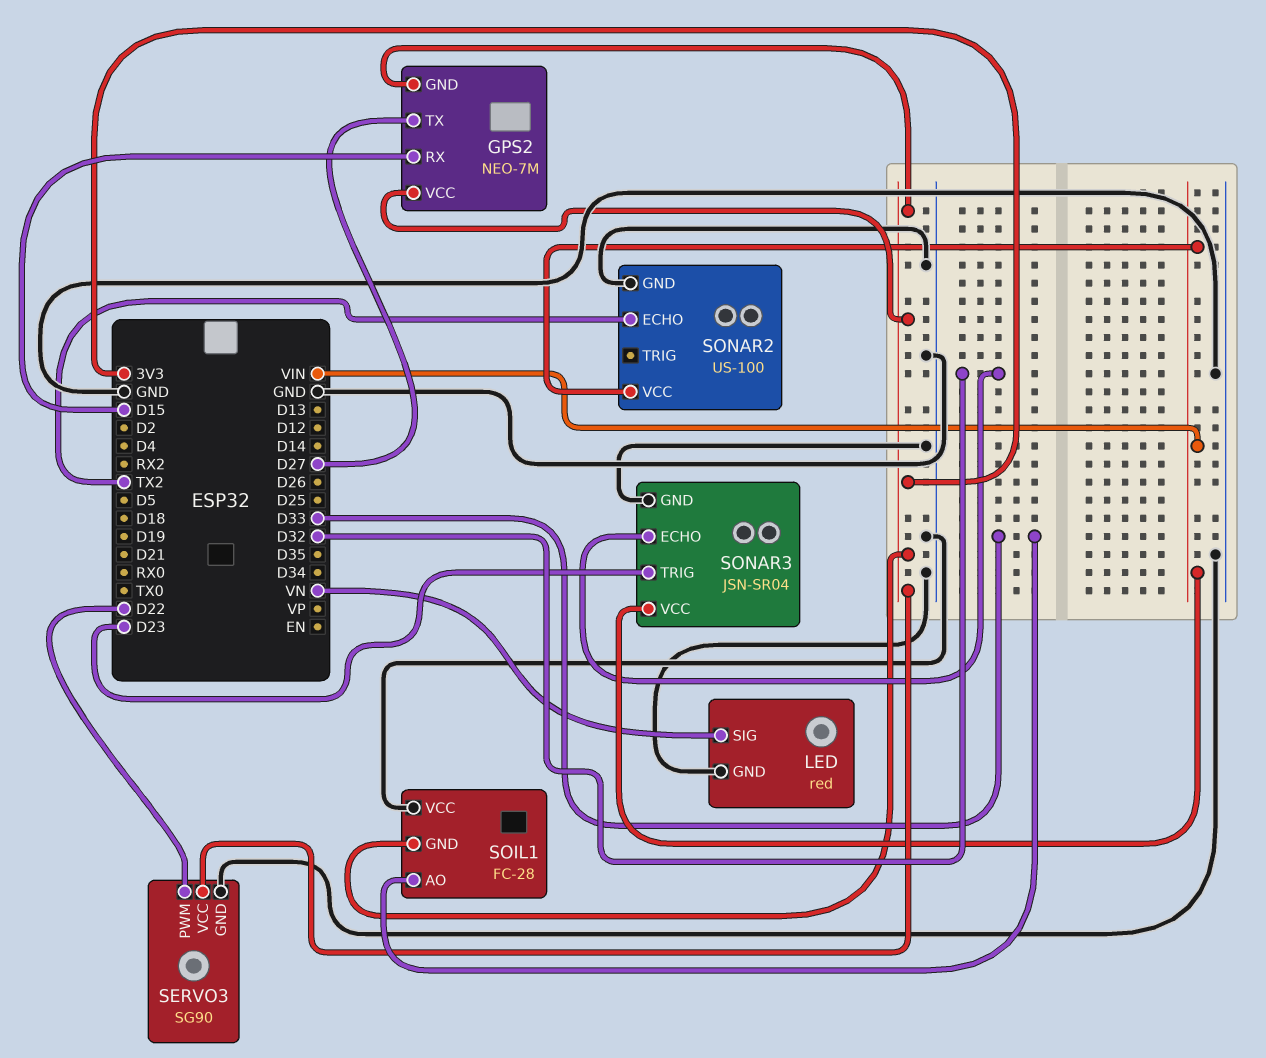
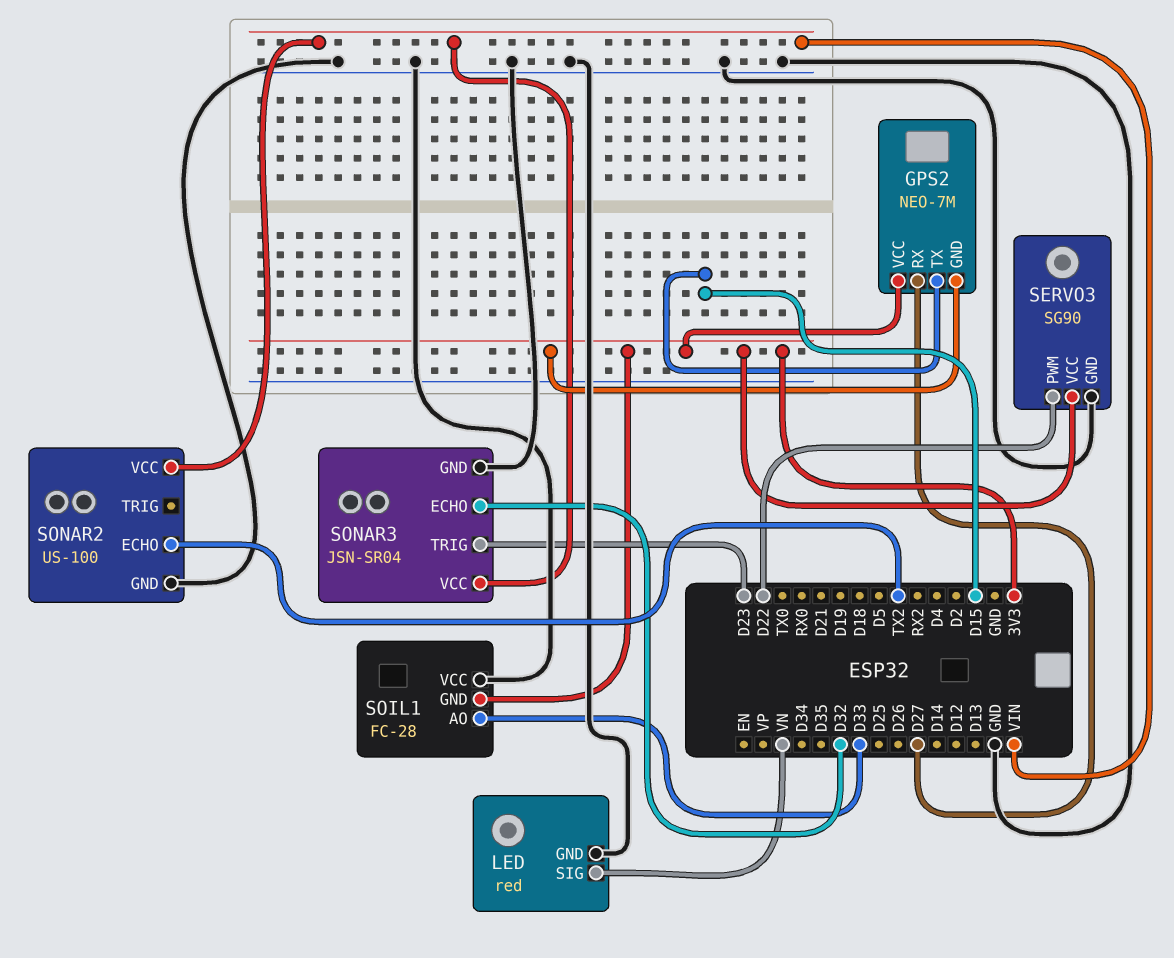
GPS2 pin RX: D15 -> D27
GPS2 pin TX: D27 -> D15

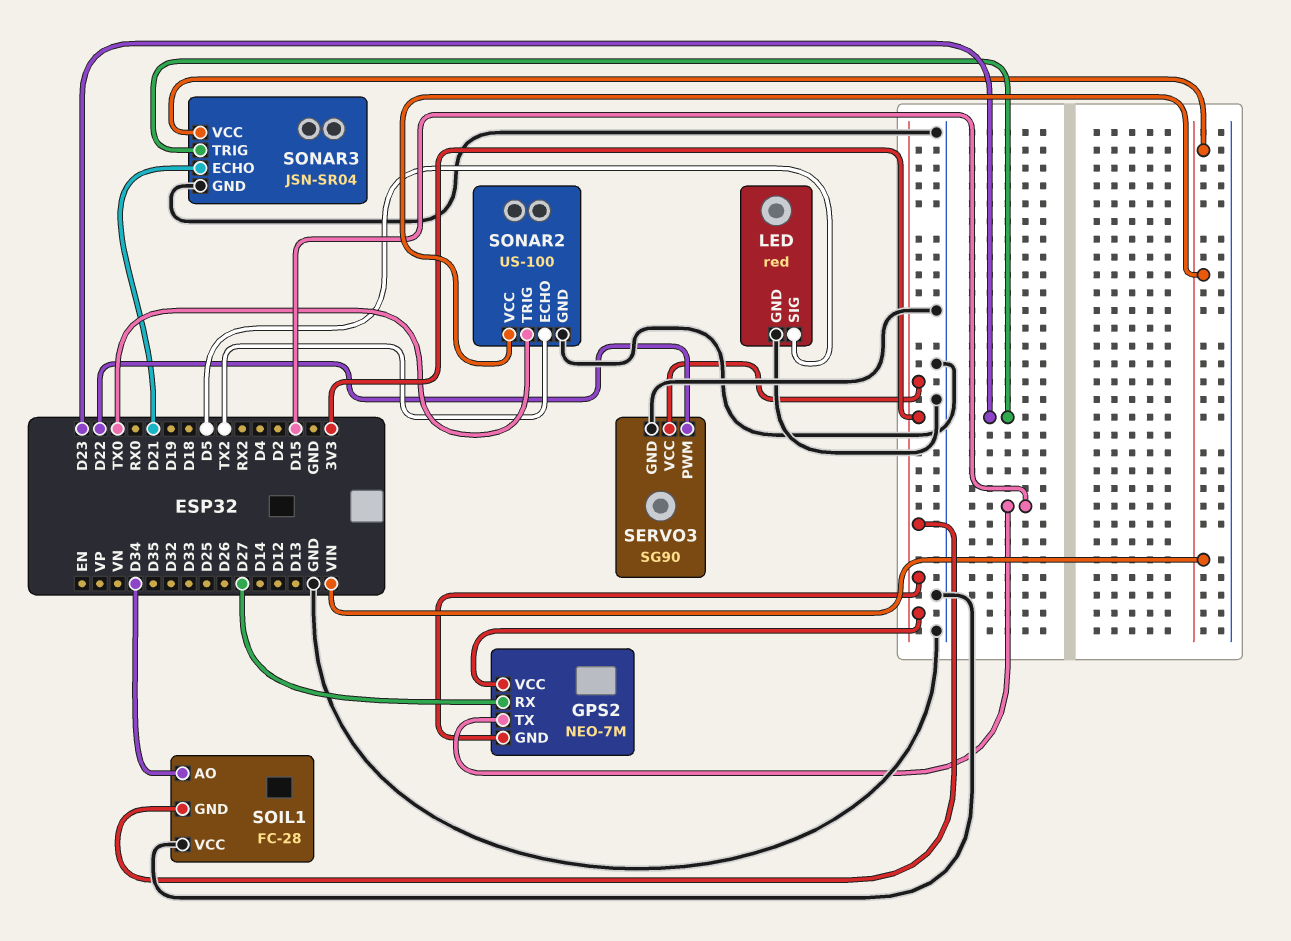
LED pin SIG: VN -> D5
SOIL1 pin AO: D33 -> D34
SONAR2 pin TRIG: none -> TX0
SONAR3 pin ECHO: D32 -> D21

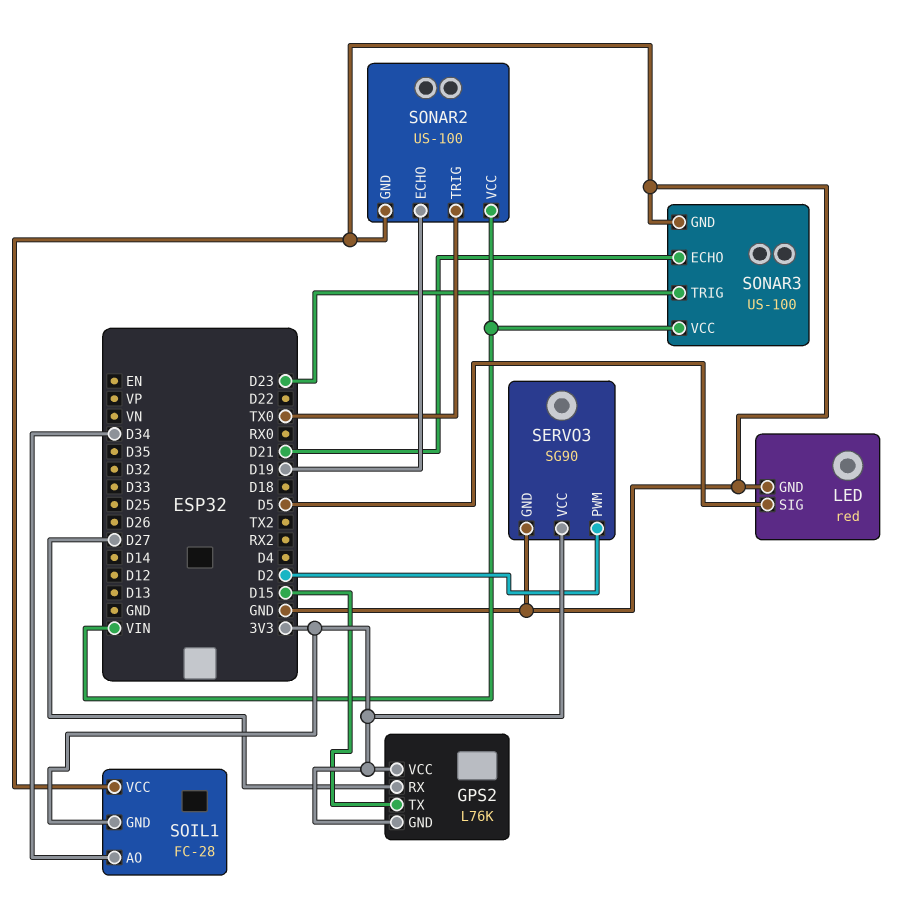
GPS2: NEO-7M -> L76K
SERVO3 pin PWM: D22 -> D2
SONAR2 pin ECHO: TX2 -> D19
SONAR3: JSN-SR04 -> US-100

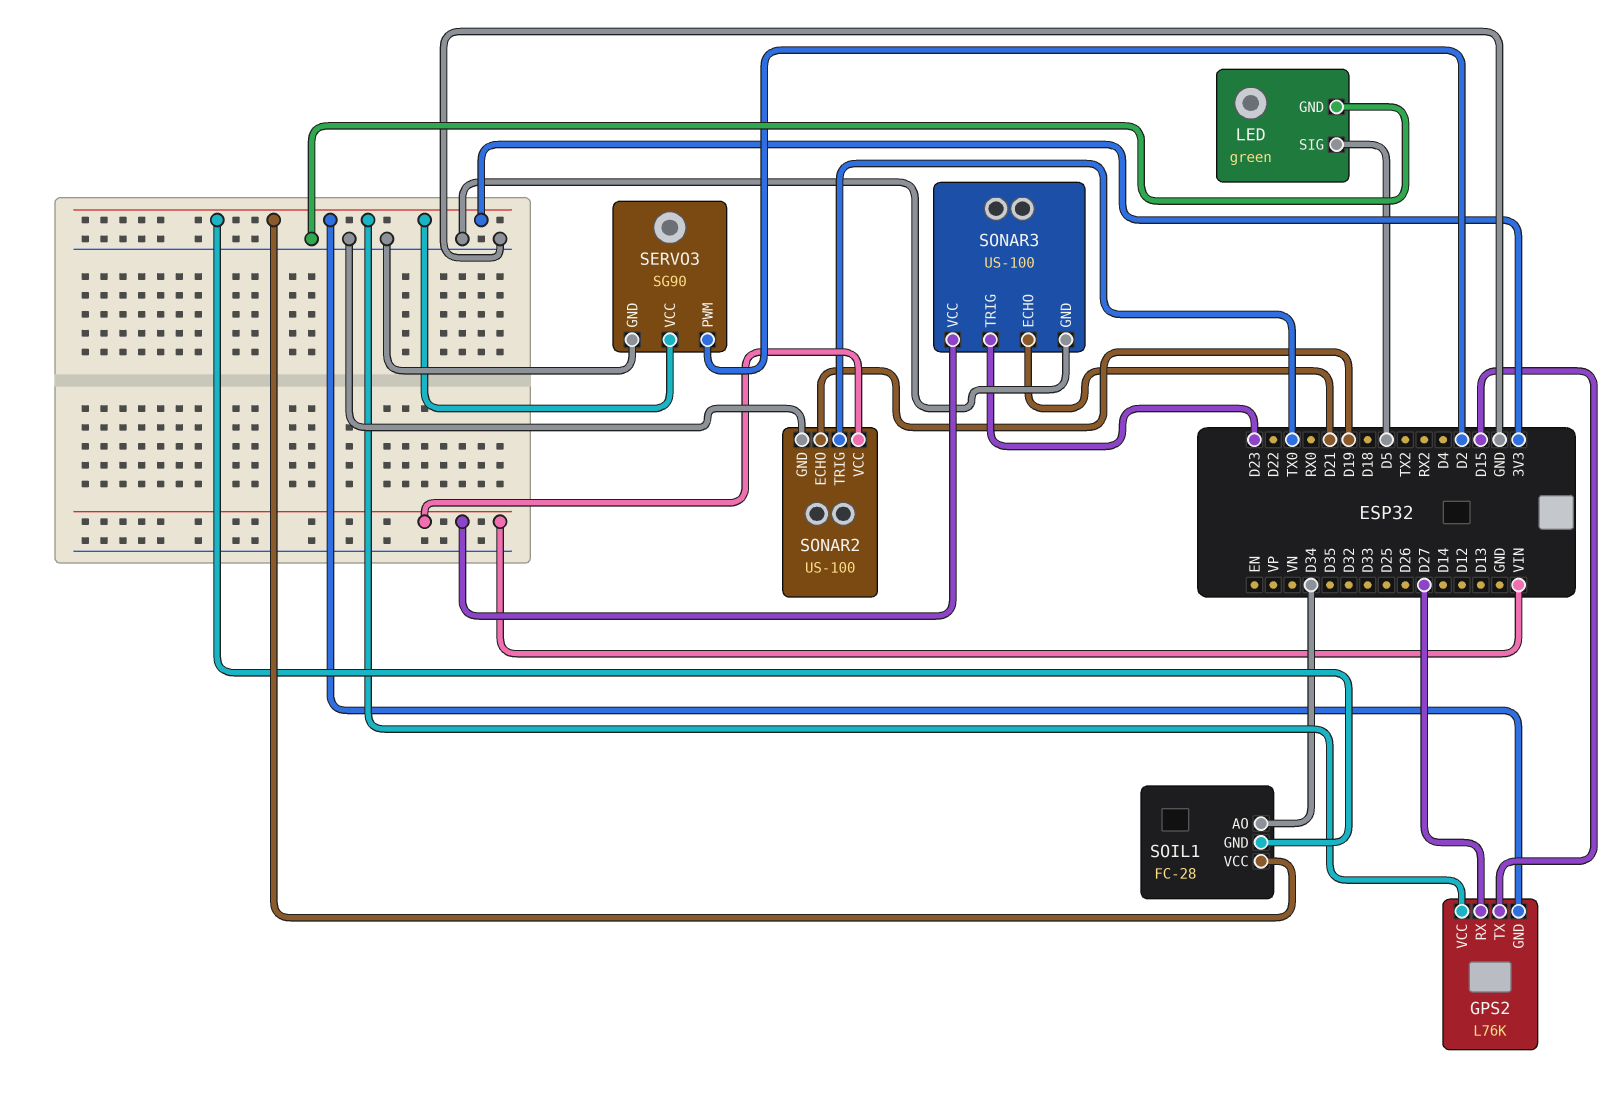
LED: red -> green
SOIL1 pin VCC: GND -> 3V3

